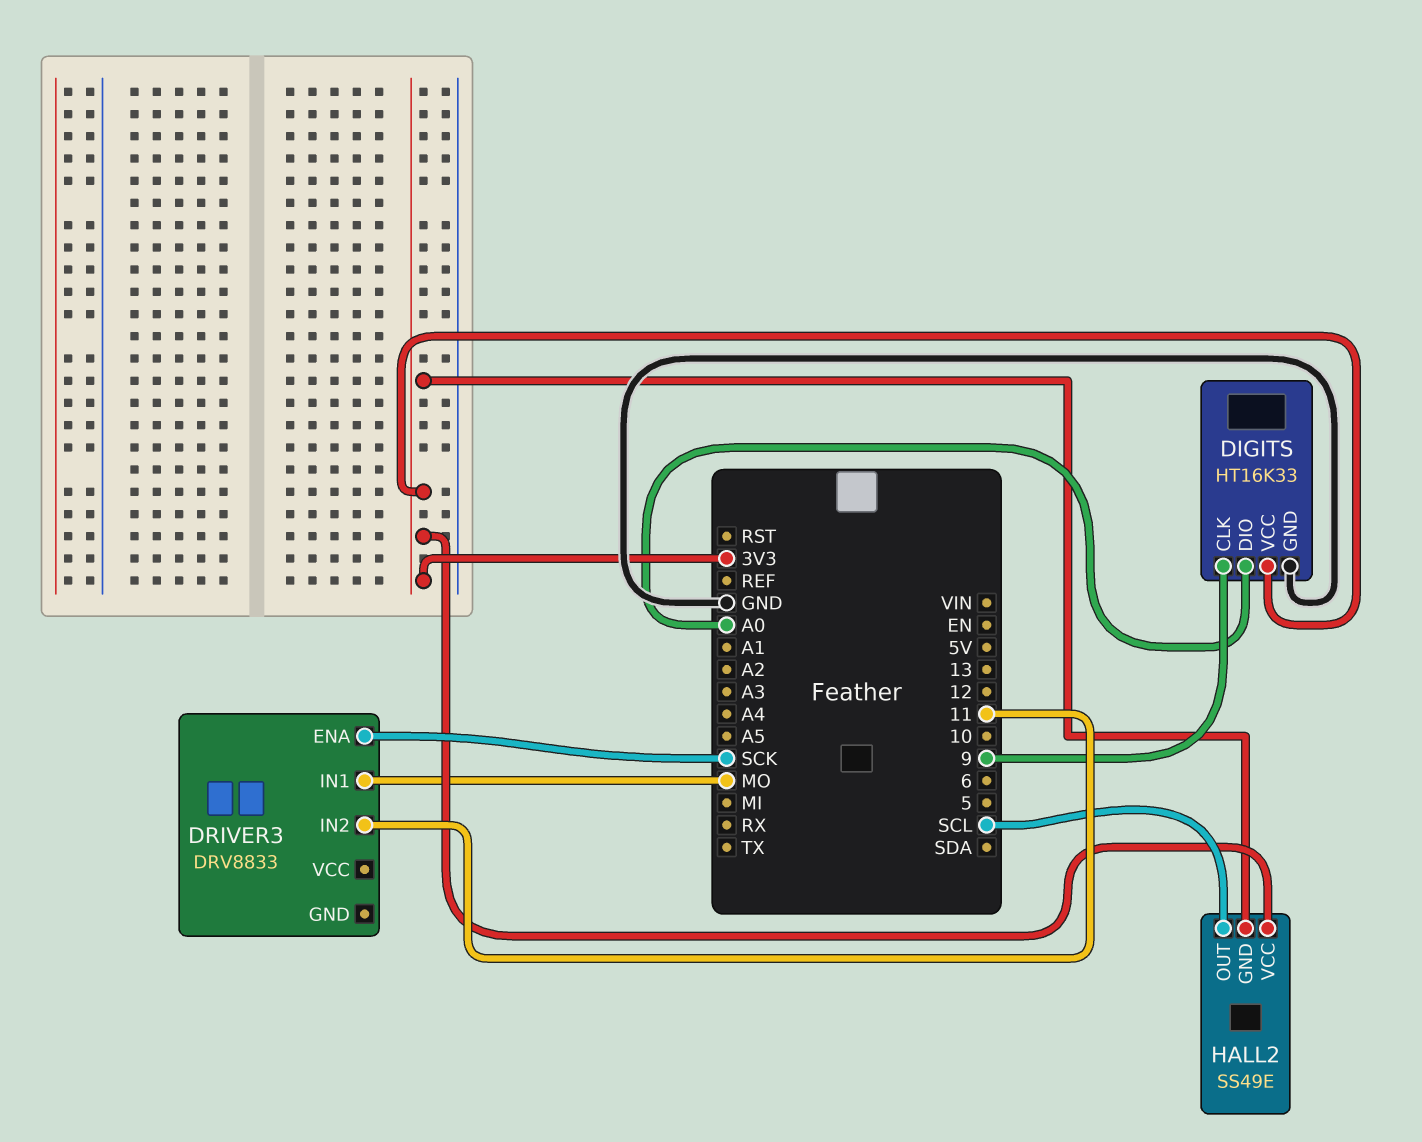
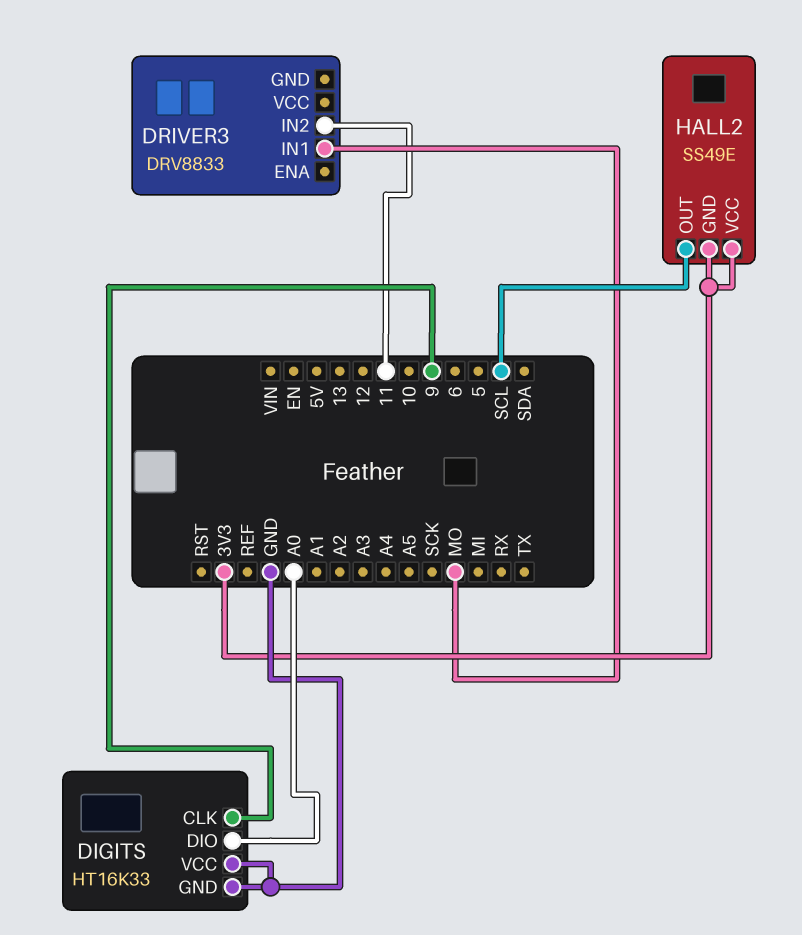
DIGITS pin VCC: 3V3 -> GND
DRIVER3 pin ENA: SCK -> none

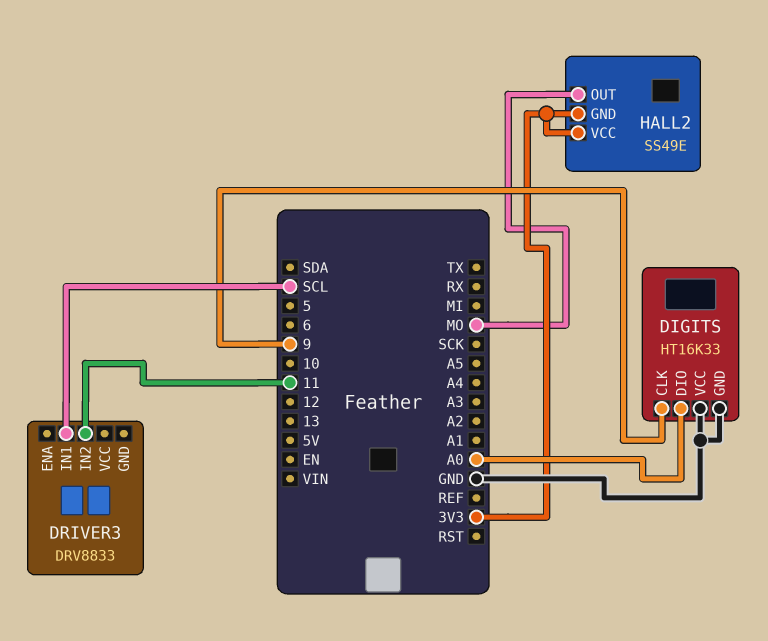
DRIVER3 pin IN1: MO -> SCL
HALL2 pin OUT: SCL -> MO

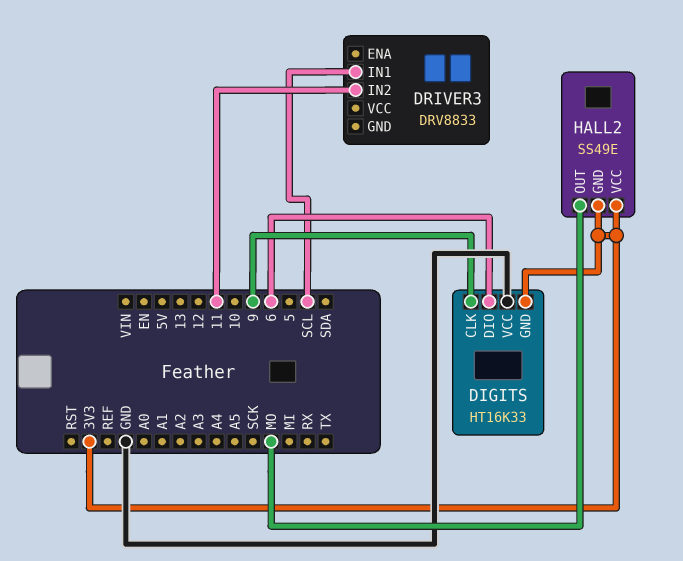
DIGITS pin DIO: A0 -> 6
DIGITS pin GND: GND -> 3V3

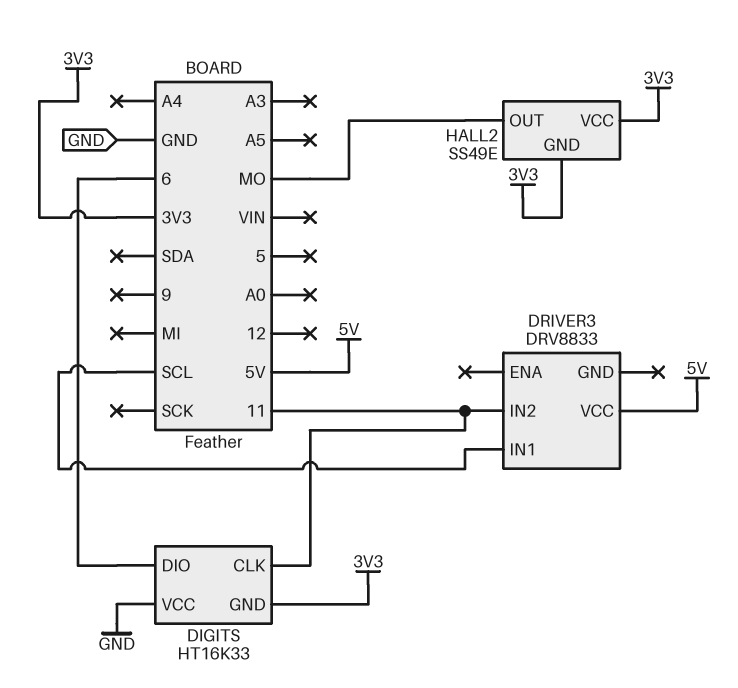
DIGITS pin CLK: 9 -> 11
DRIVER3 pin VCC: none -> 5V

